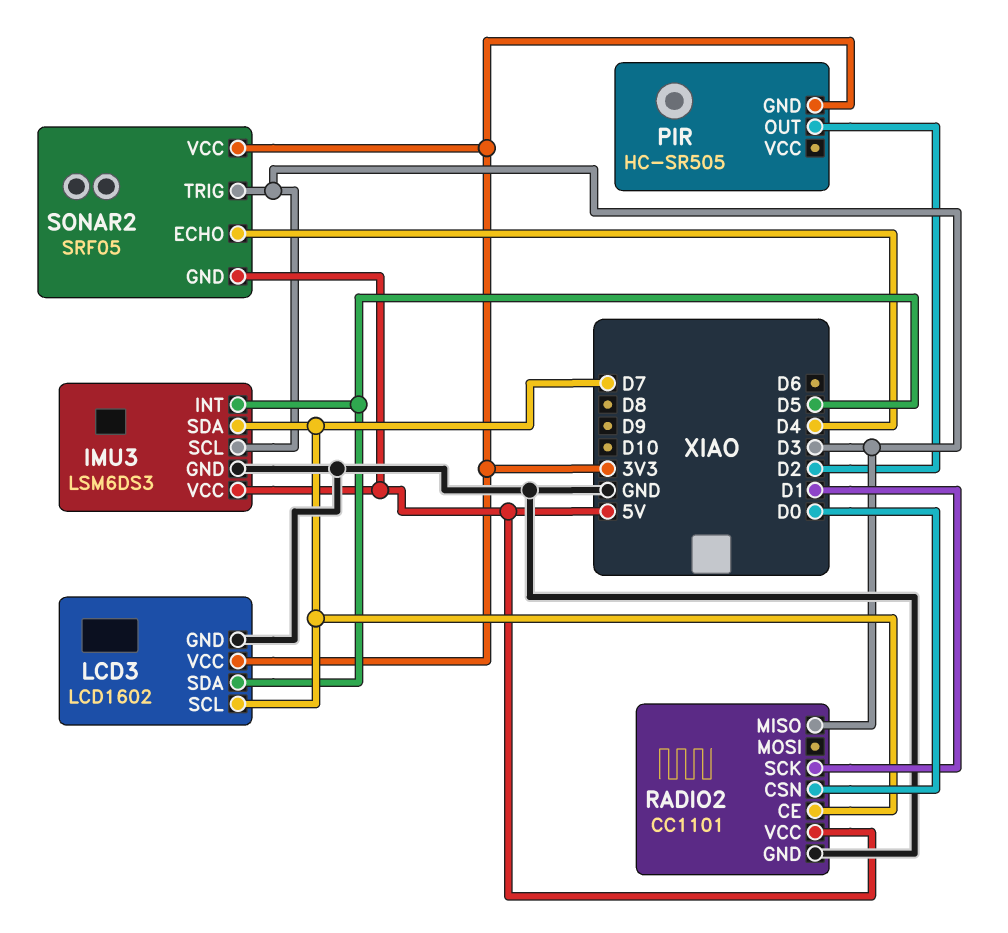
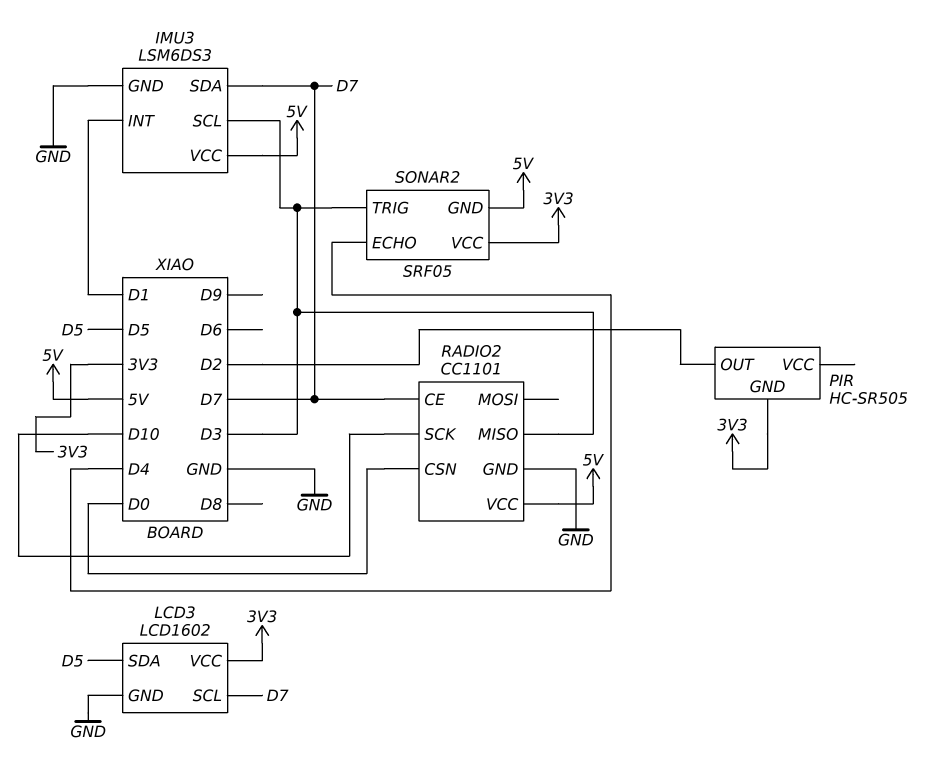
IMU3 pin INT: D5 -> D1
RADIO2 pin SCK: D1 -> D10

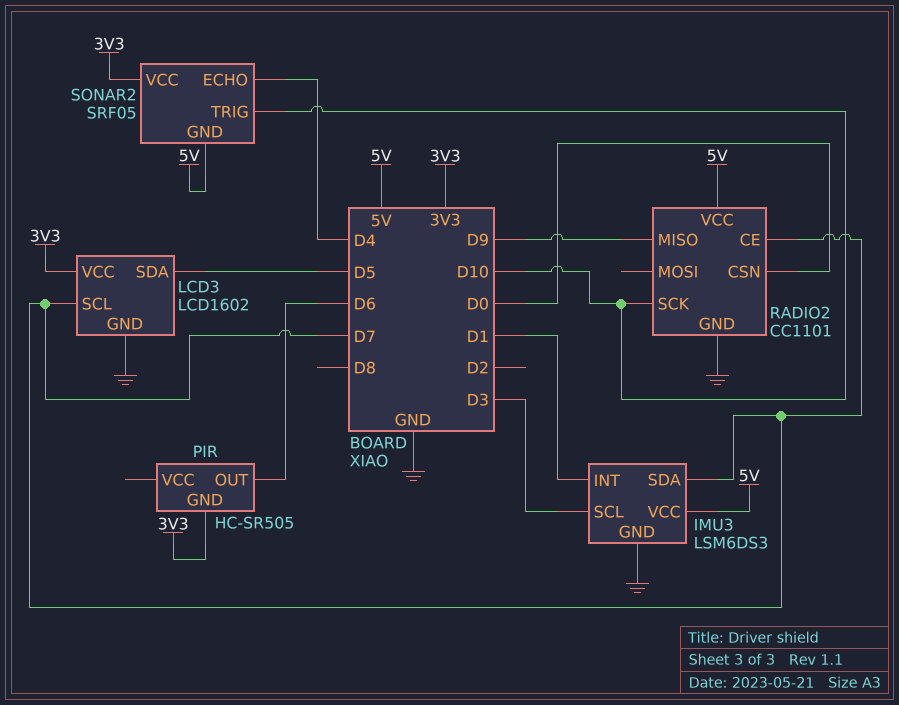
PIR pin OUT: D2 -> D6
RADIO2 pin MISO: D3 -> D9
SONAR2 pin TRIG: D3 -> D10

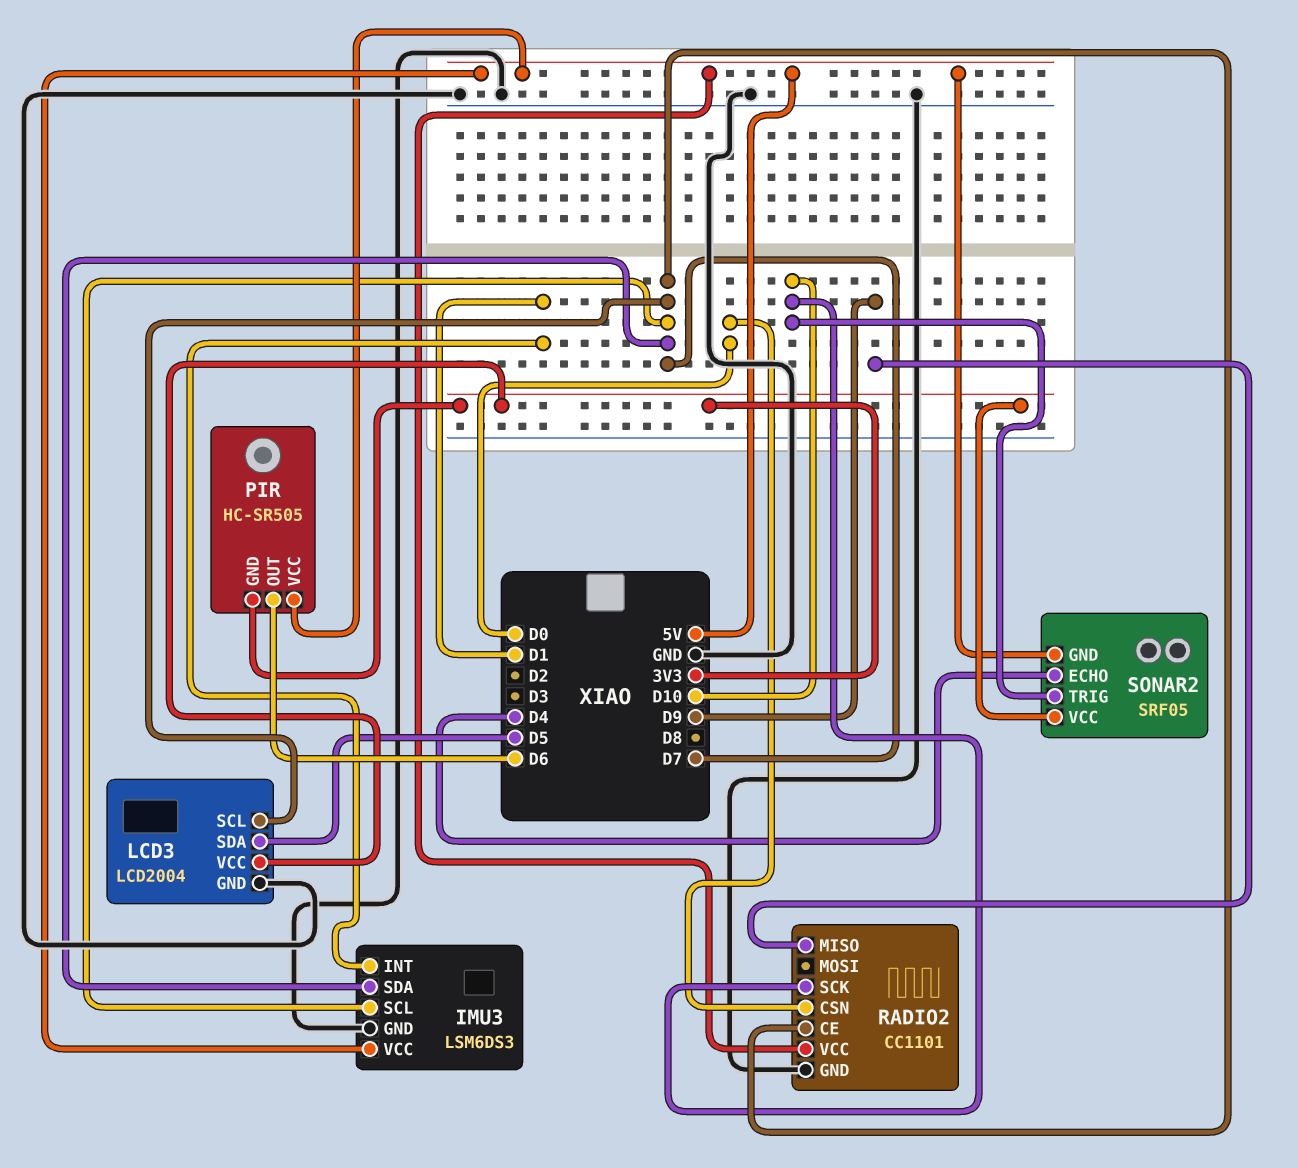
IMU3 pin SCL: D3 -> D7
LCD3: LCD1602 -> LCD2004
PIR pin VCC: none -> 5V

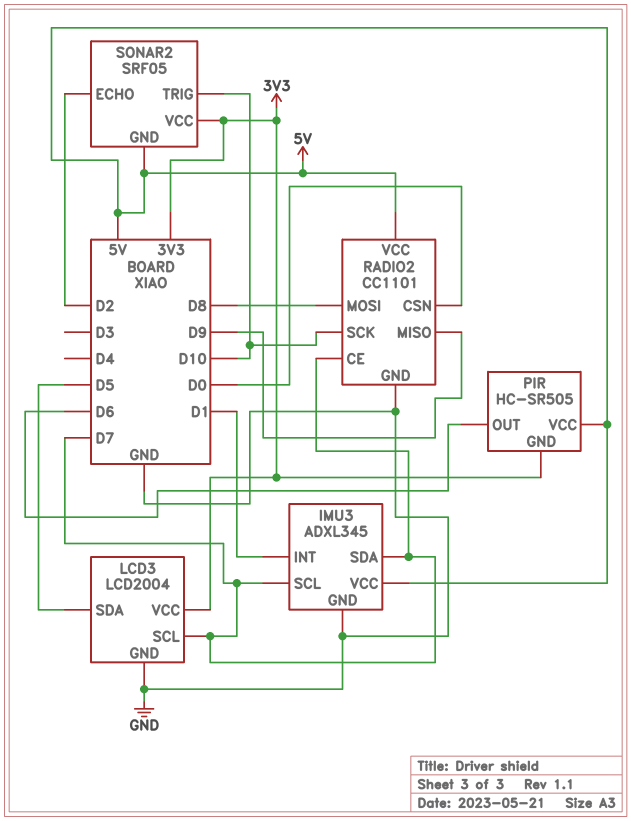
IMU3: LSM6DS3 -> ADXL345
RADIO2 pin MOSI: none -> D8
SONAR2 pin ECHO: D4 -> D2

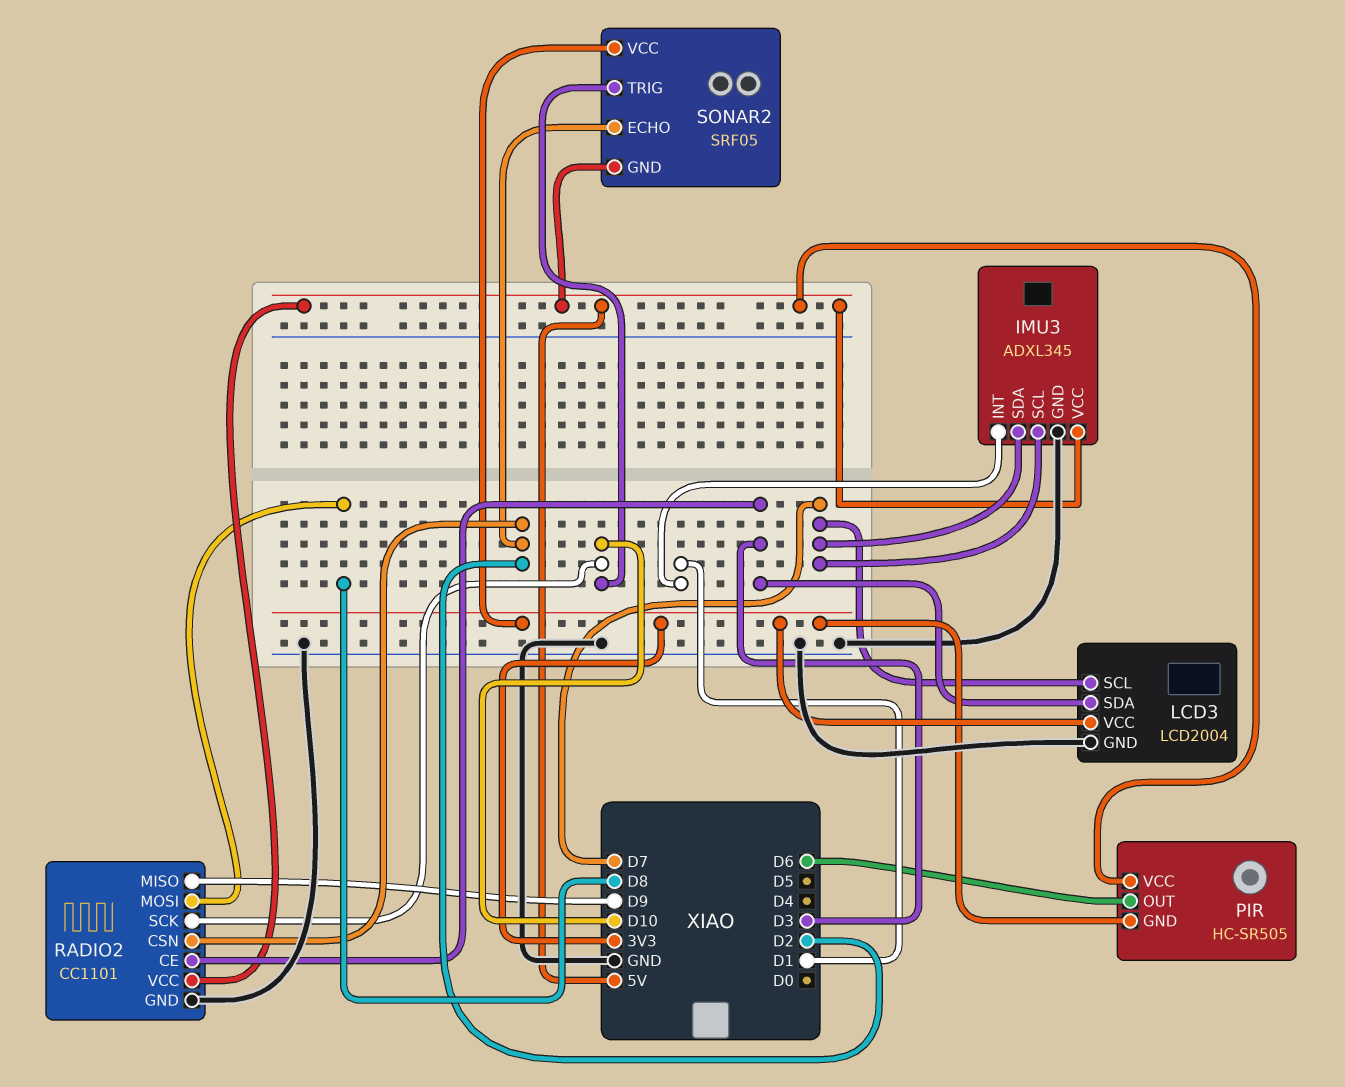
LCD3 pin SDA: D5 -> D3
RADIO2 pin CE: D7 -> D3
RADIO2 pin CSN: D0 -> D2

